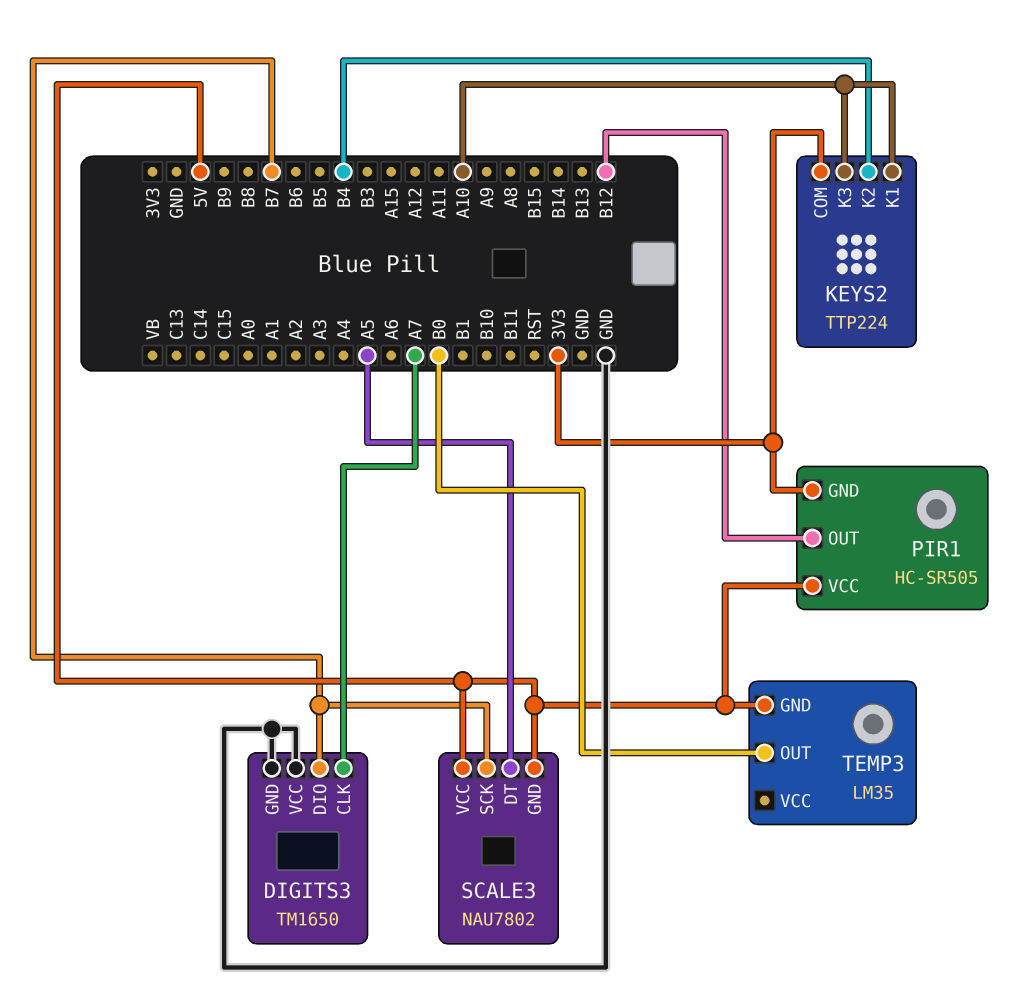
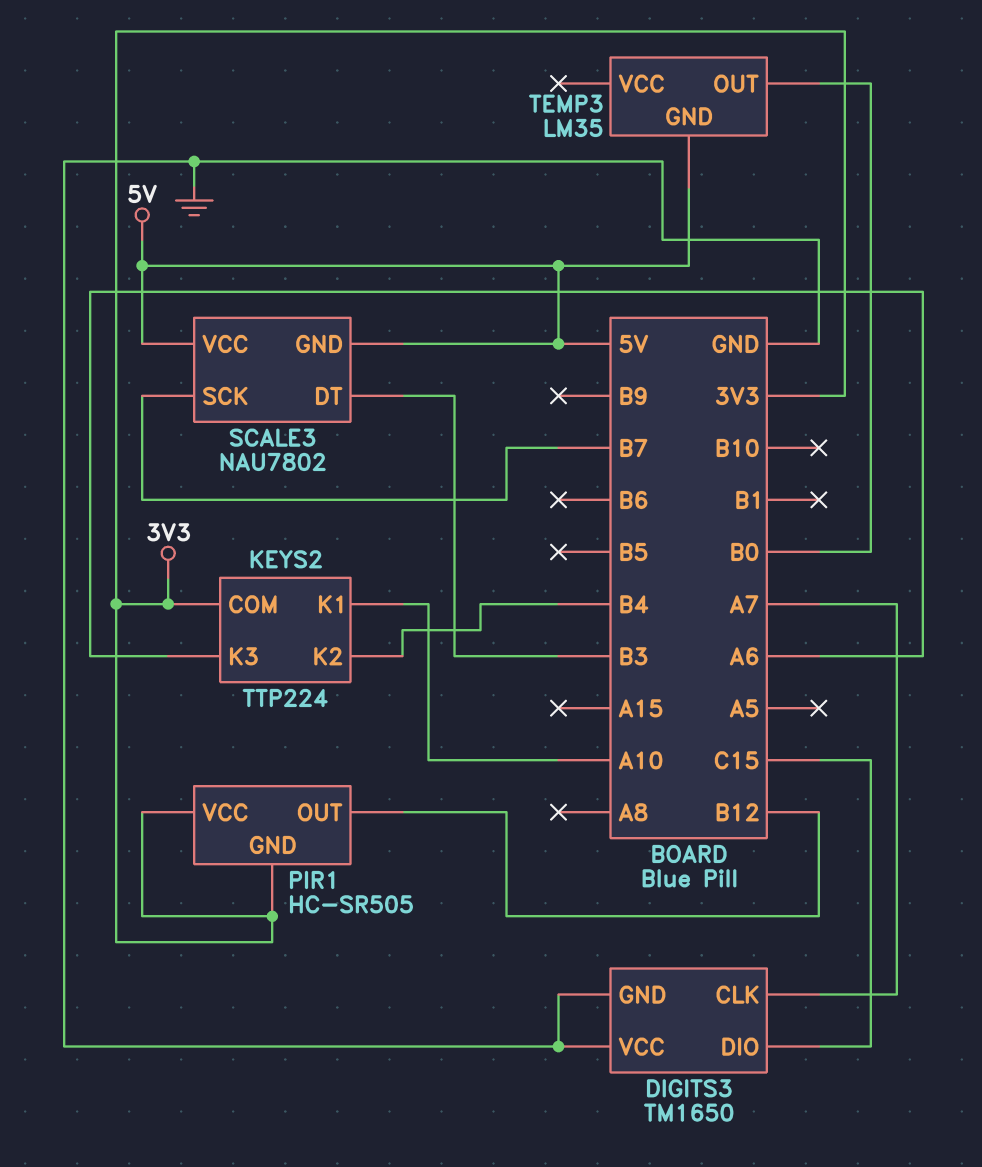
DIGITS3 pin DIO: B7 -> C15
KEYS2 pin K3: A10 -> A6
PIR1 pin VCC: 5V -> 3V3
SCALE3 pin DT: A5 -> B3

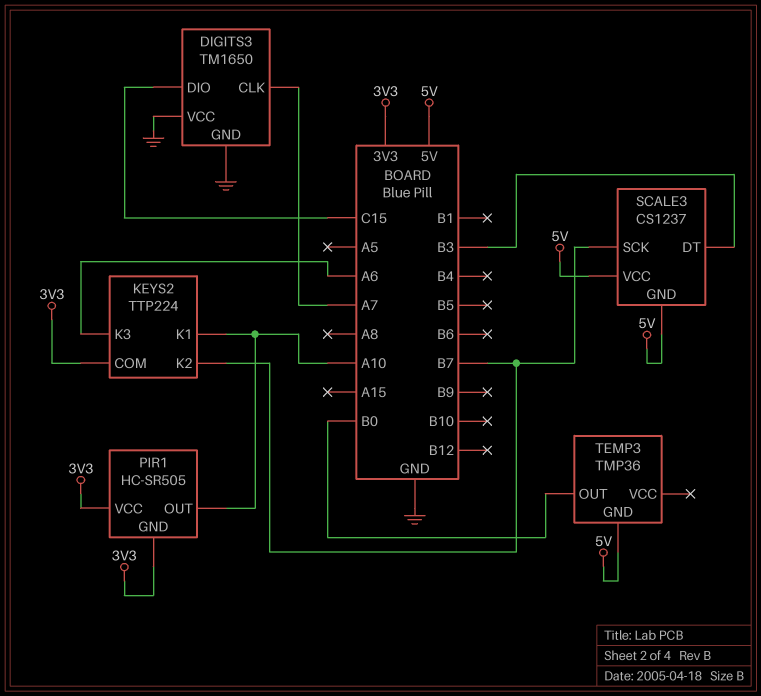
KEYS2 pin K2: B4 -> B7
PIR1 pin OUT: B12 -> A10
SCALE3: NAU7802 -> CS1237
TEMP3: LM35 -> TMP36

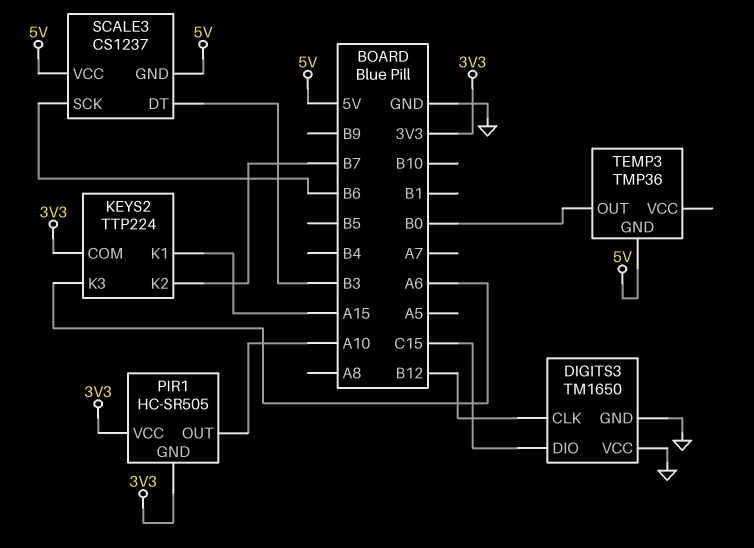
DIGITS3 pin CLK: A7 -> B12
KEYS2 pin K1: A10 -> A15
SCALE3 pin SCK: B7 -> B6

